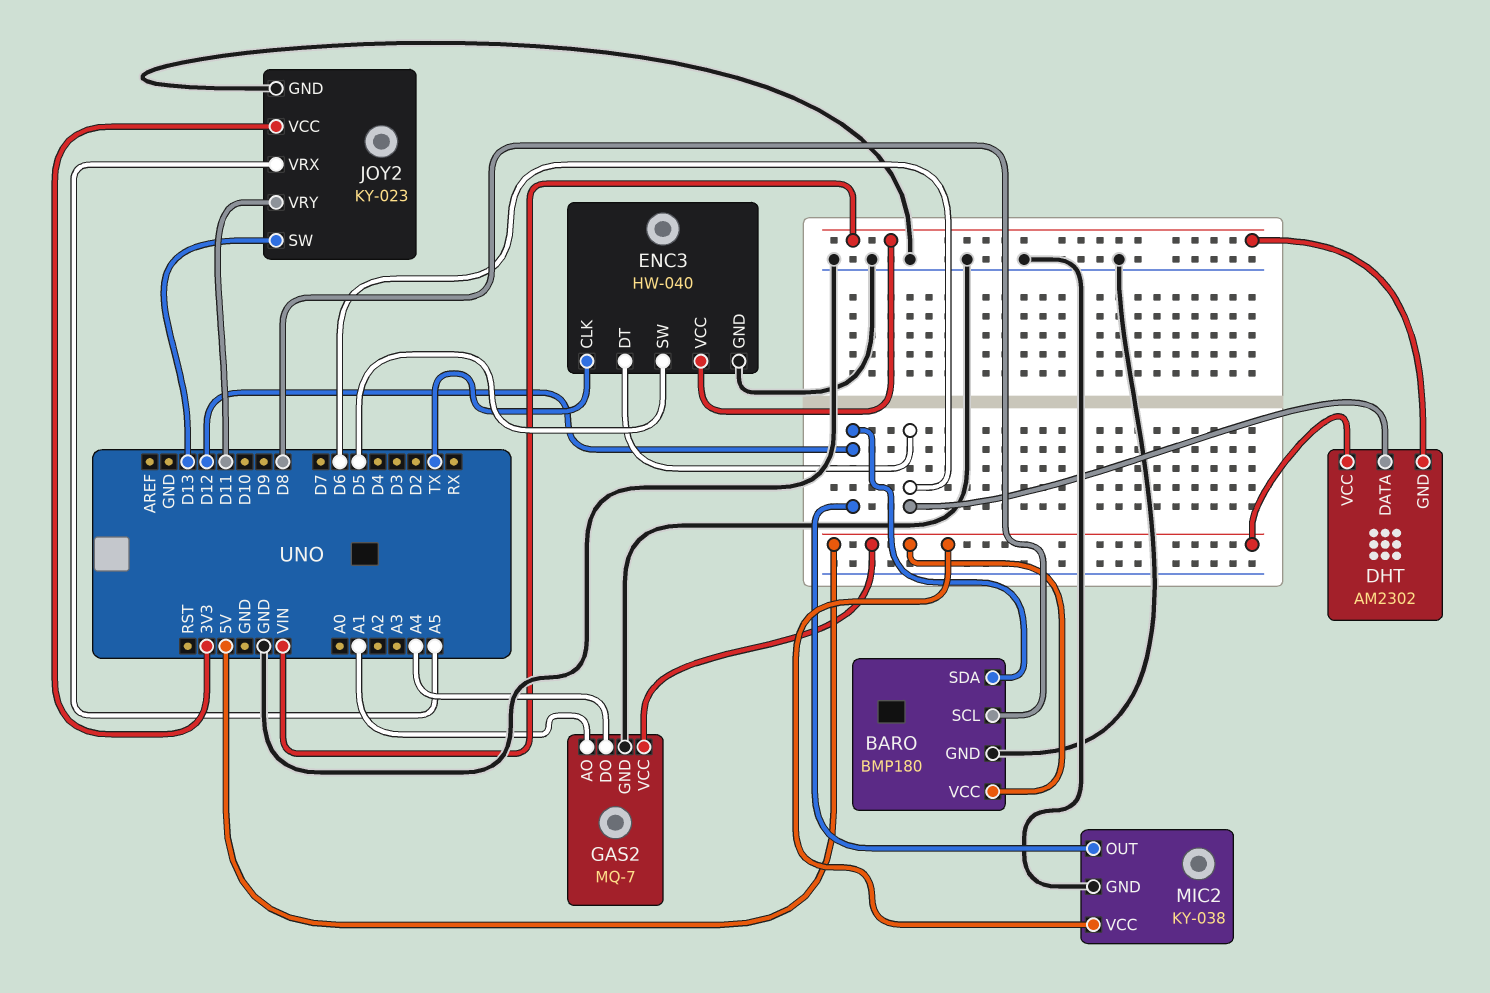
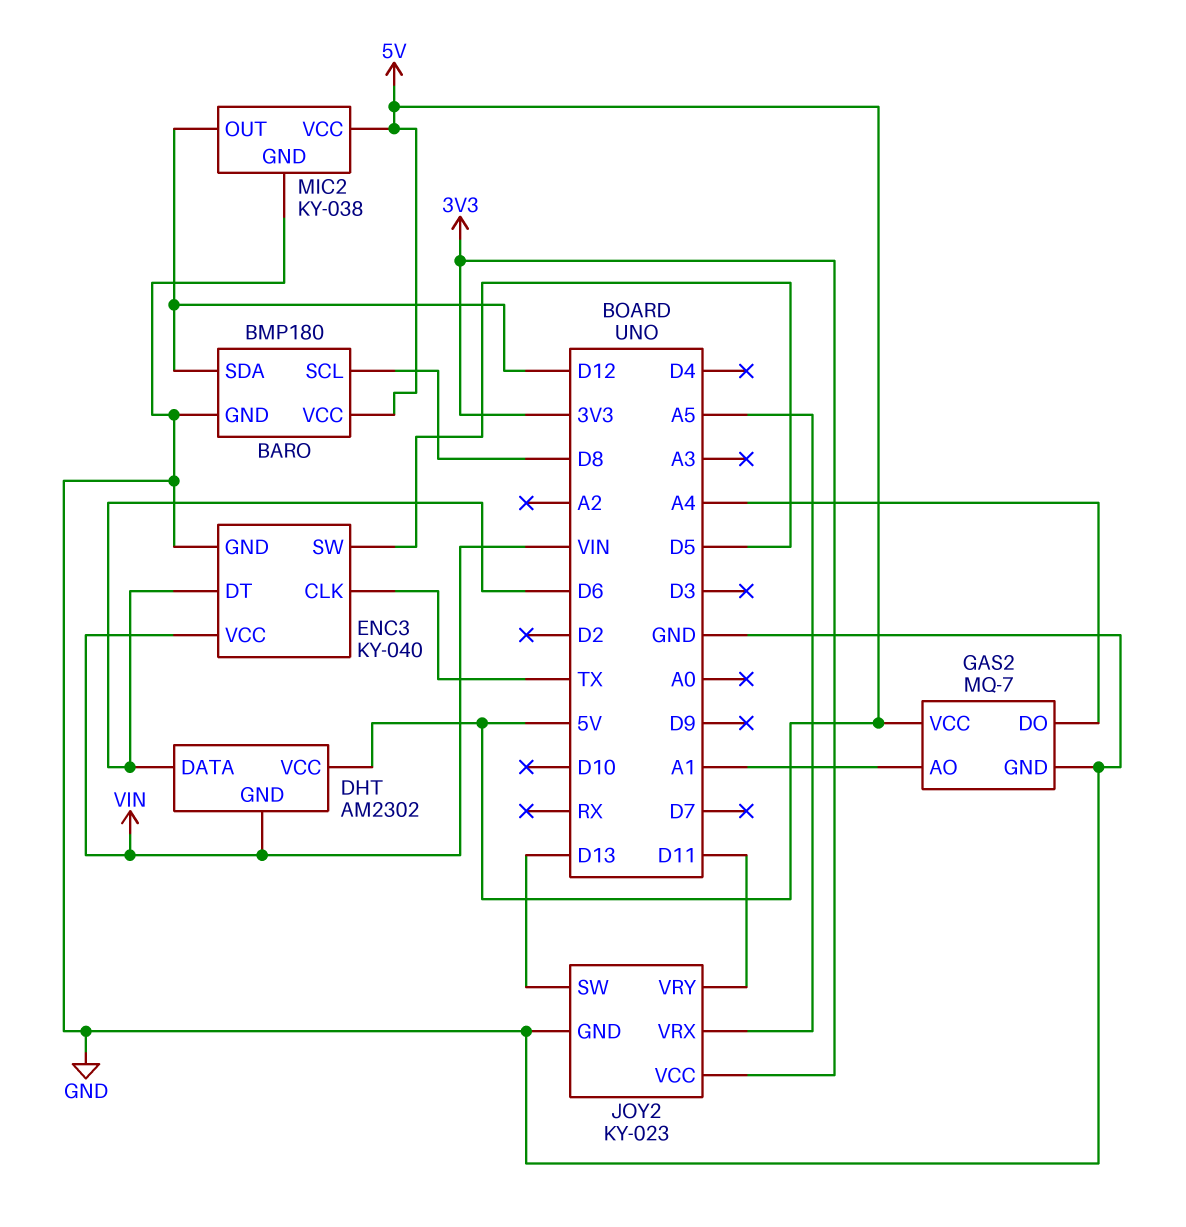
ENC3: HW-040 -> KY-040

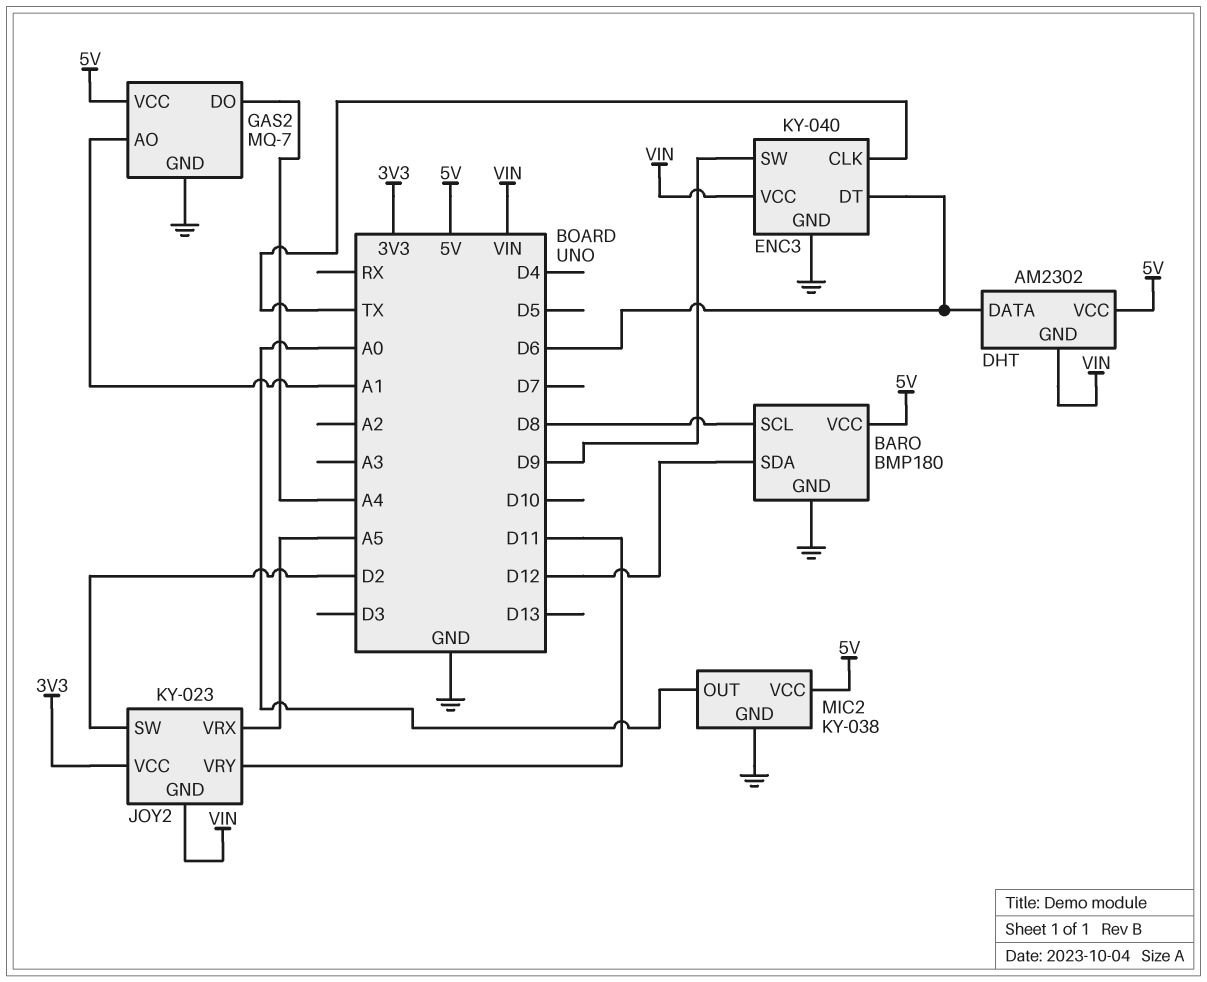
ENC3 pin SW: D5 -> D9
JOY2 pin GND: GND -> VIN
JOY2 pin SW: D13 -> D2
MIC2 pin OUT: D12 -> A0

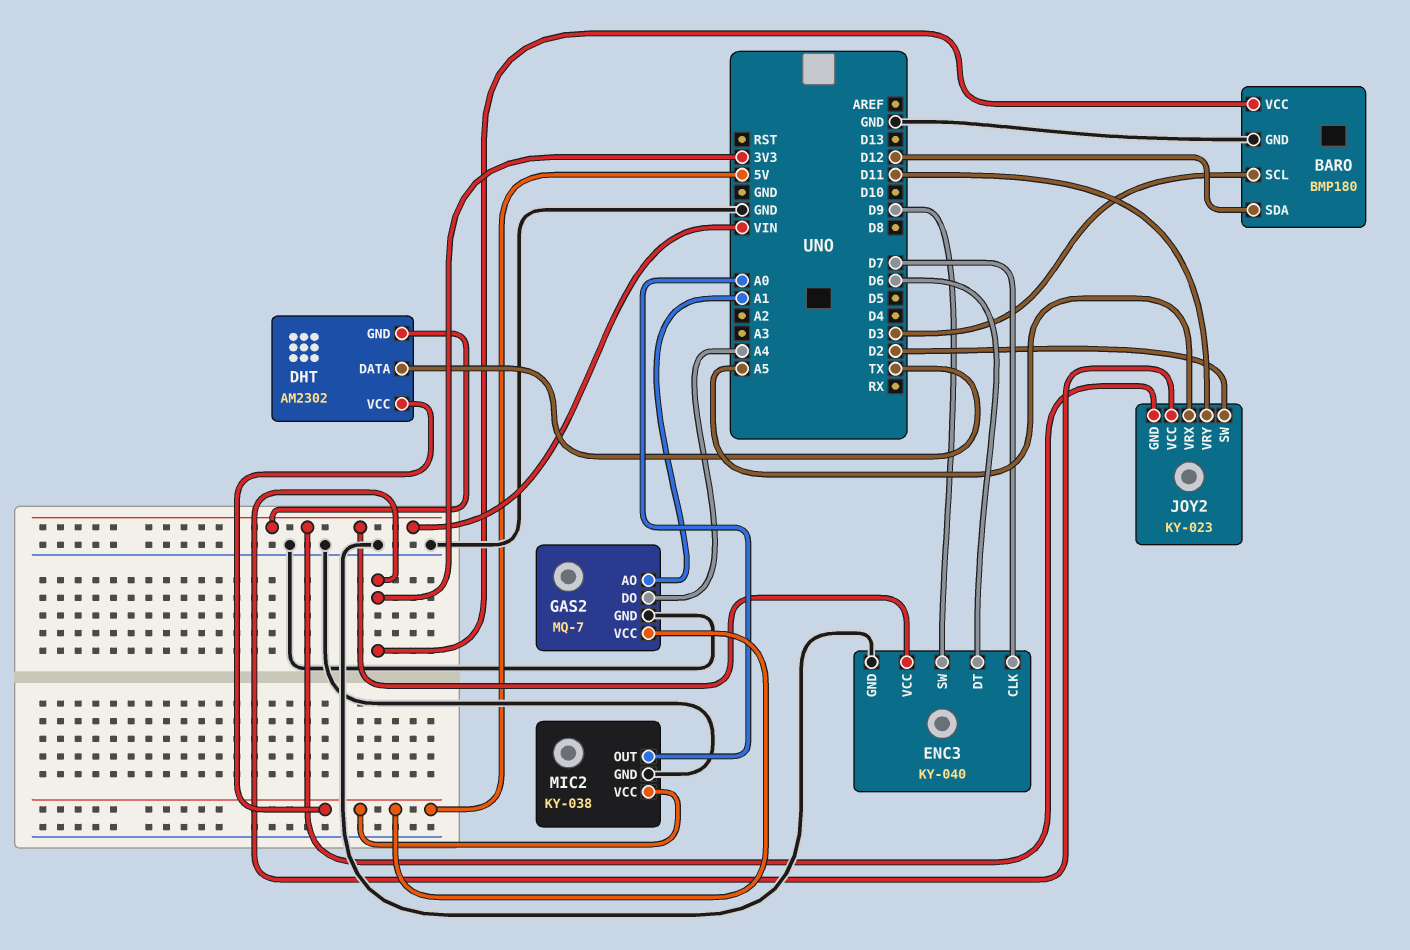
BARO pin SCL: D8 -> D3
BARO pin VCC: 5V -> 3V3
DHT pin DATA: D6 -> TX
ENC3 pin CLK: TX -> D7

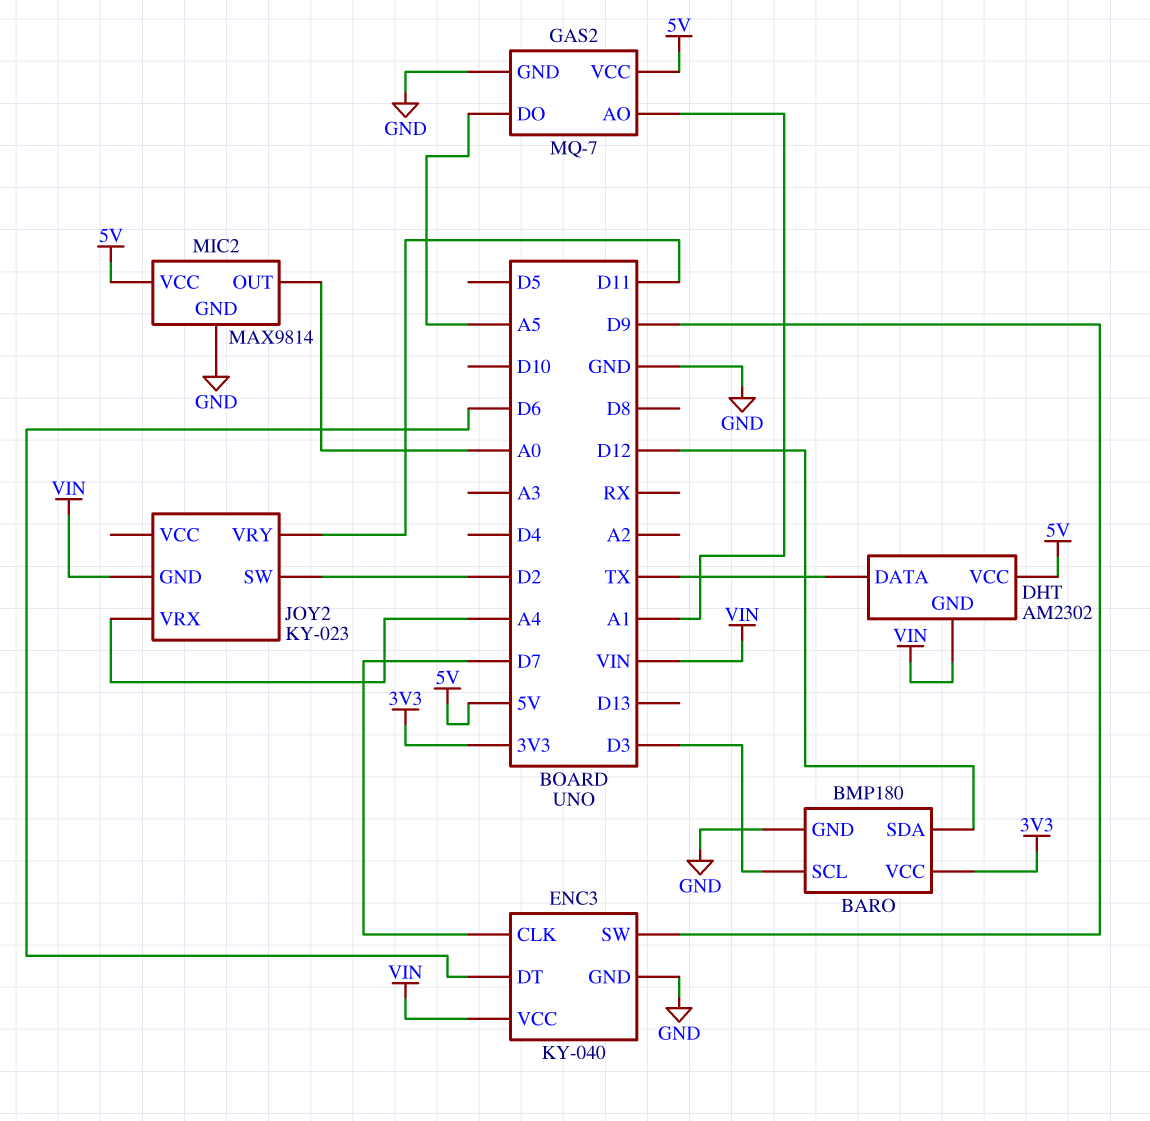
GAS2 pin DO: A4 -> A5
JOY2 pin VCC: 3V3 -> none
JOY2 pin VRX: A5 -> A4
MIC2: KY-038 -> MAX9814

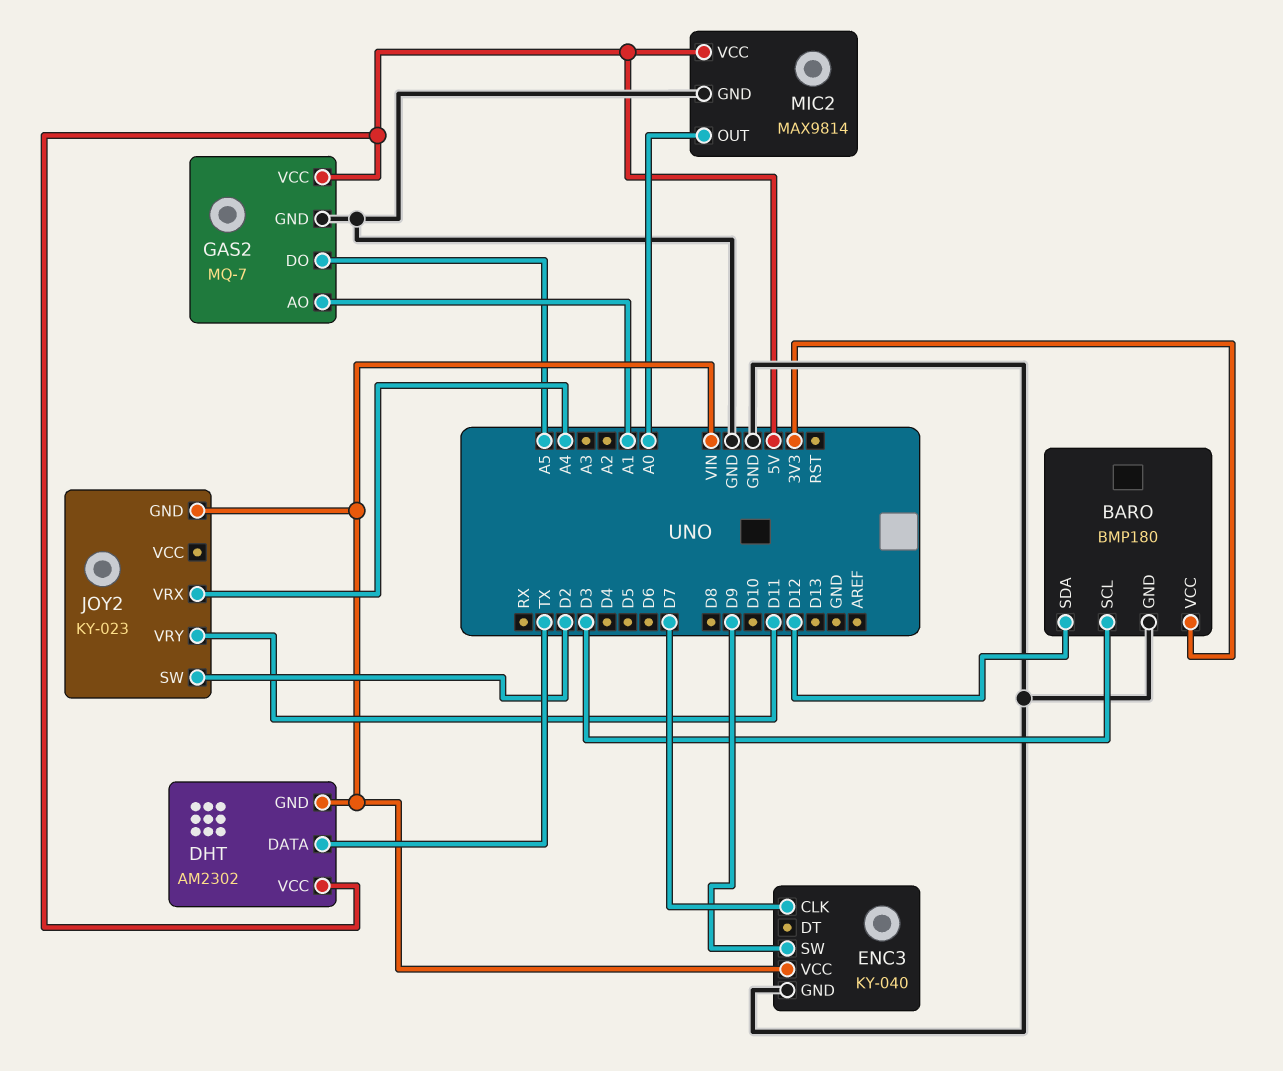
ENC3 pin DT: D6 -> none

